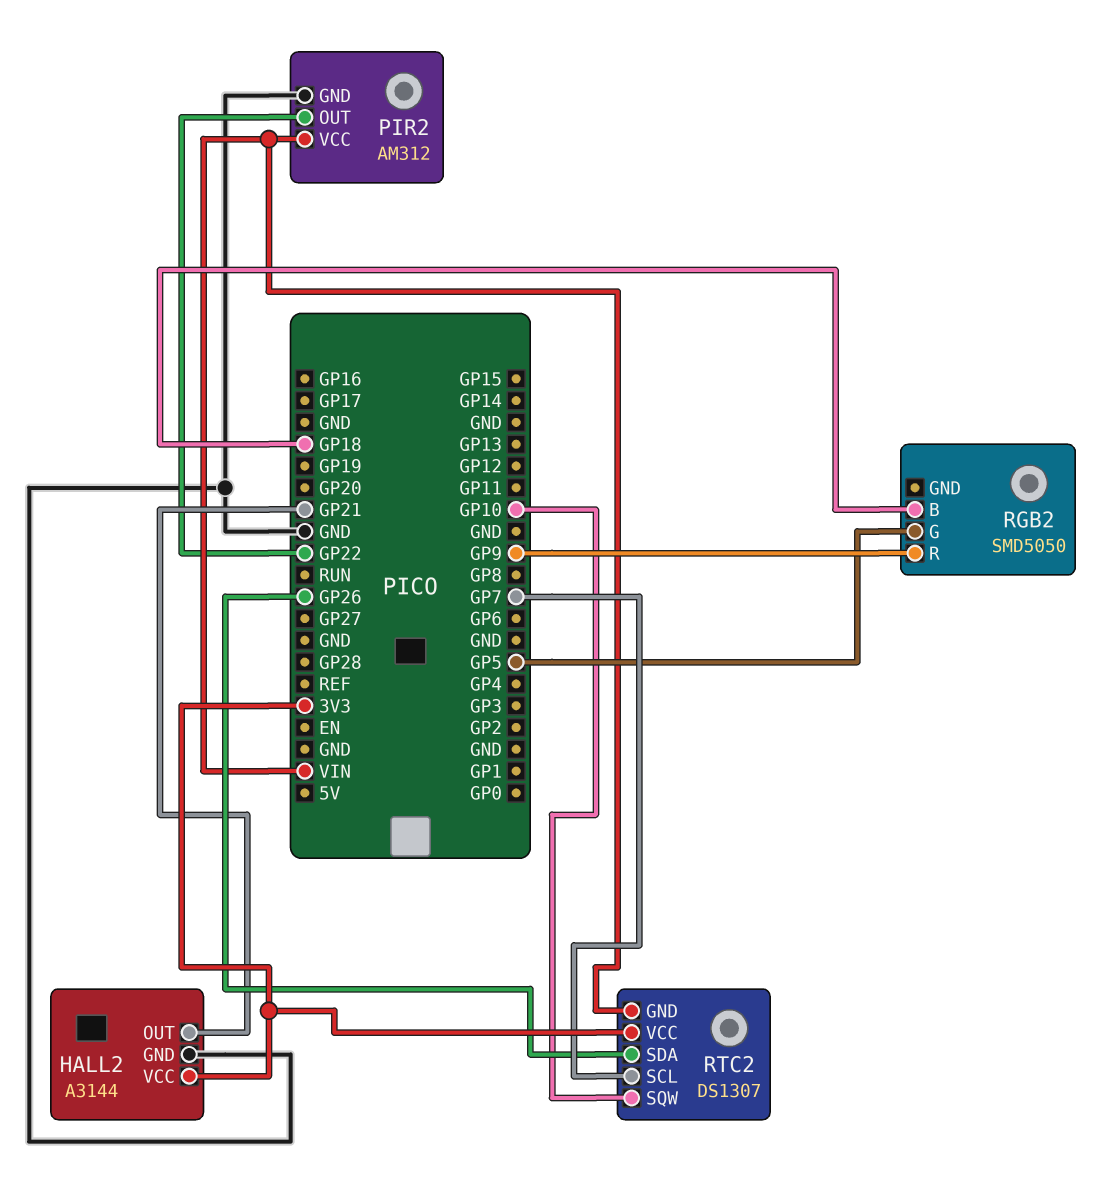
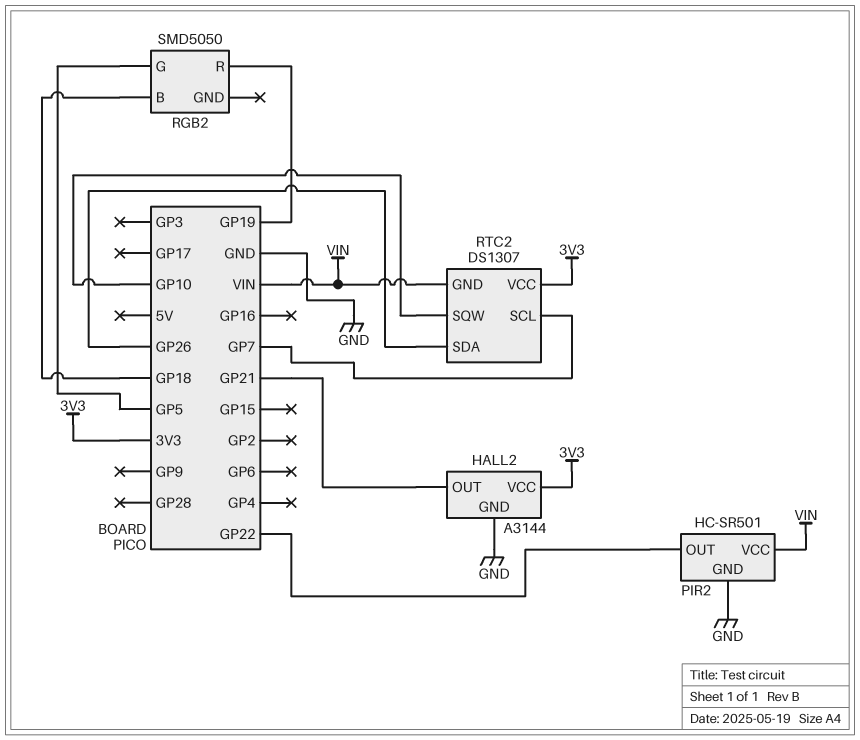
PIR2: AM312 -> HC-SR501
RGB2 pin R: GP9 -> GP19

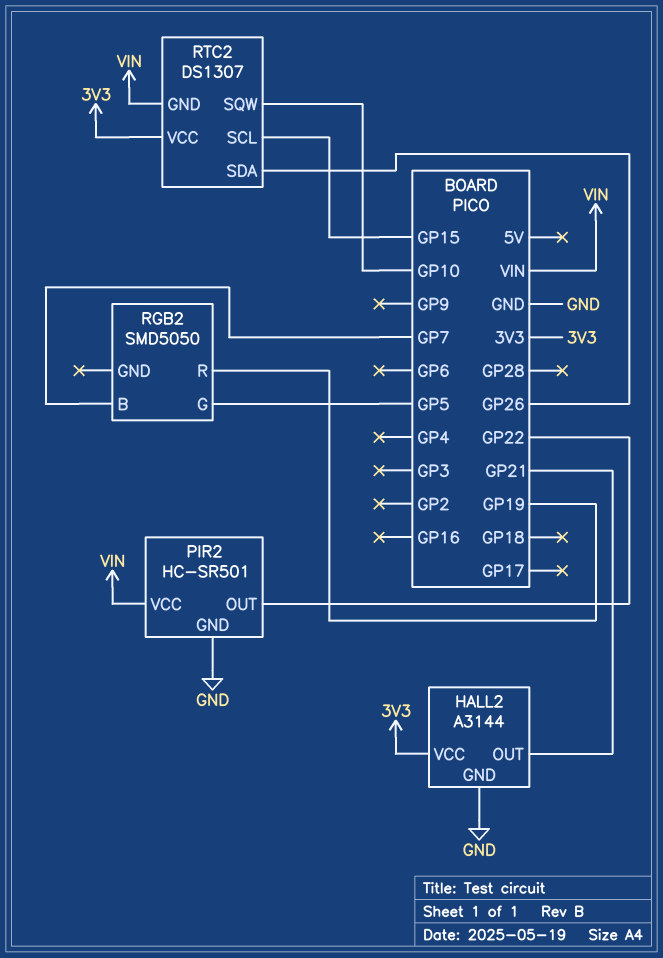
RGB2 pin B: GP18 -> GP7
RTC2 pin SCL: GP7 -> GP15

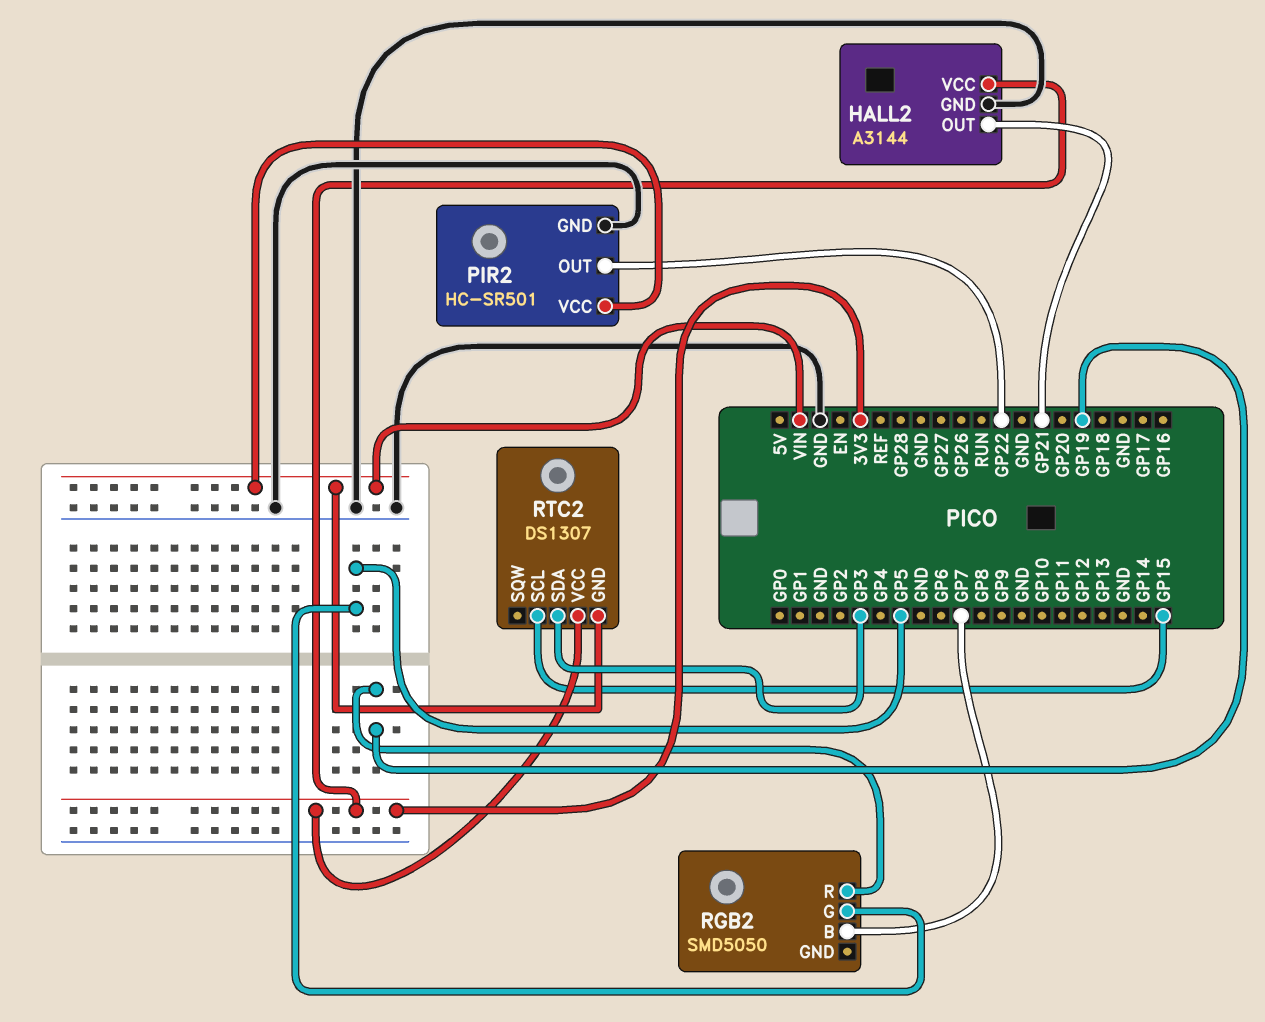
RTC2 pin SDA: GP26 -> GP3
RTC2 pin SQW: GP10 -> none

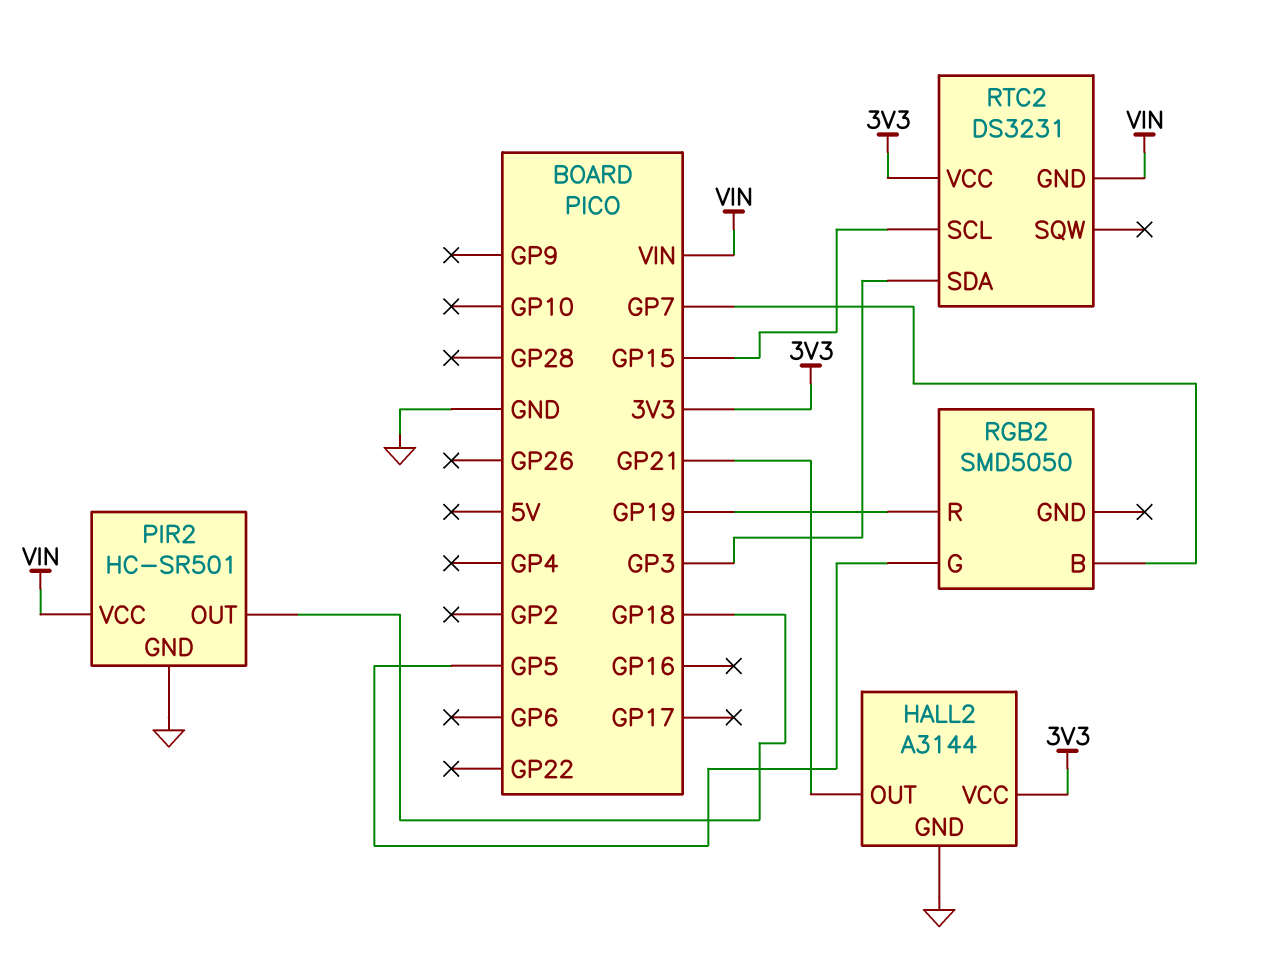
PIR2 pin OUT: GP22 -> GP18
RTC2: DS1307 -> DS3231

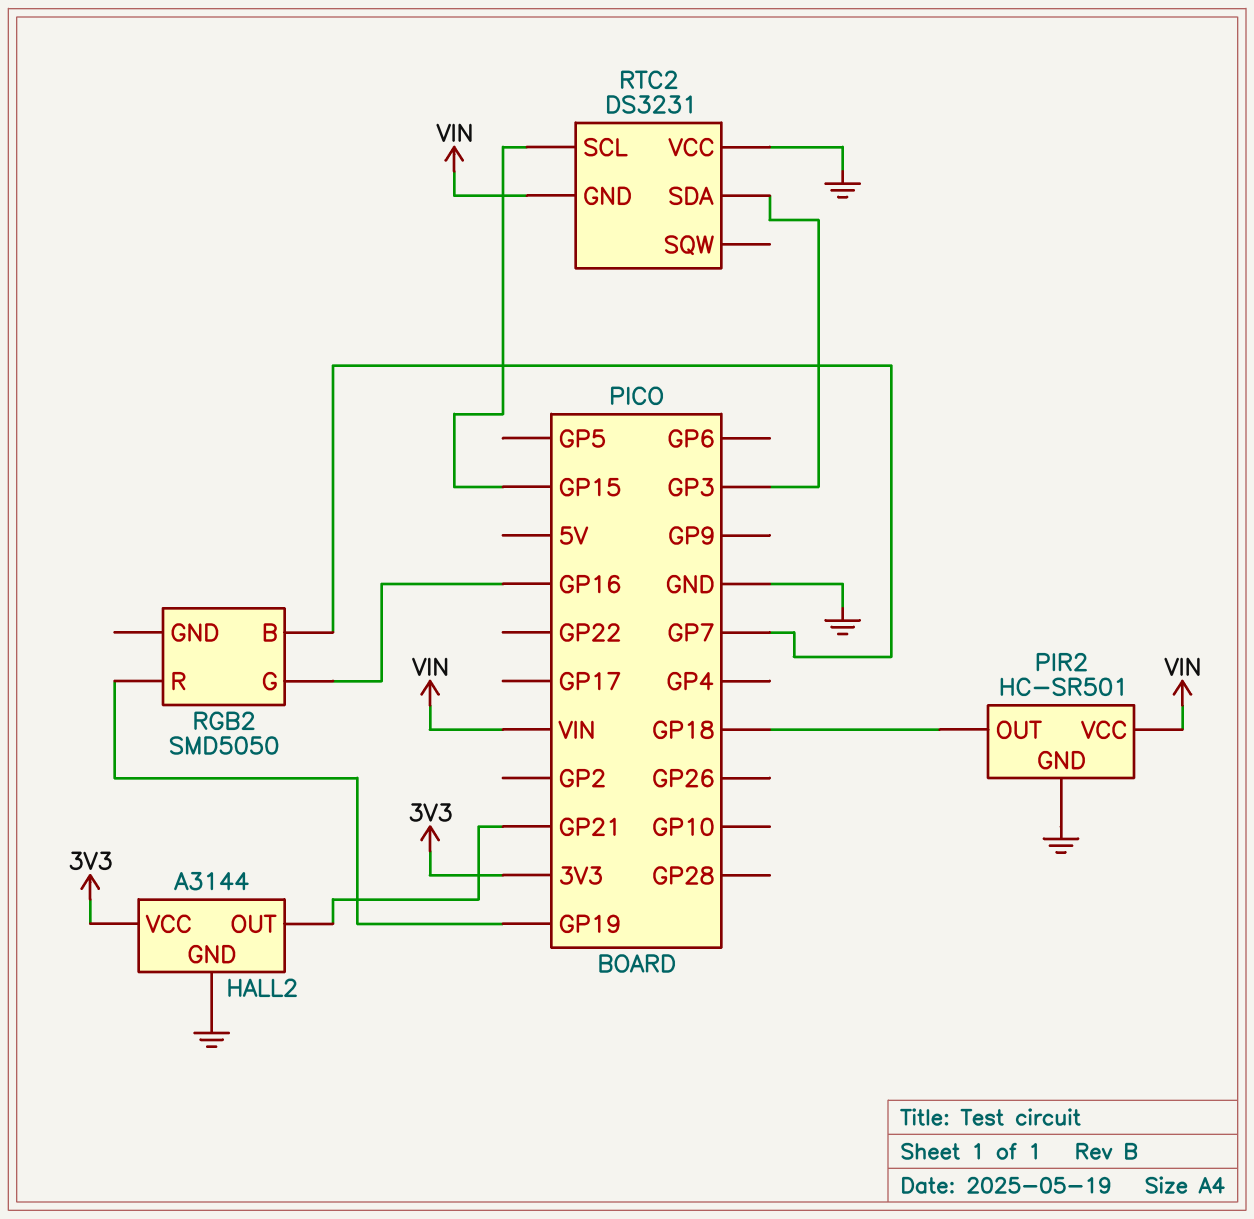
RGB2 pin G: GP5 -> GP16
RTC2 pin VCC: 3V3 -> GND

